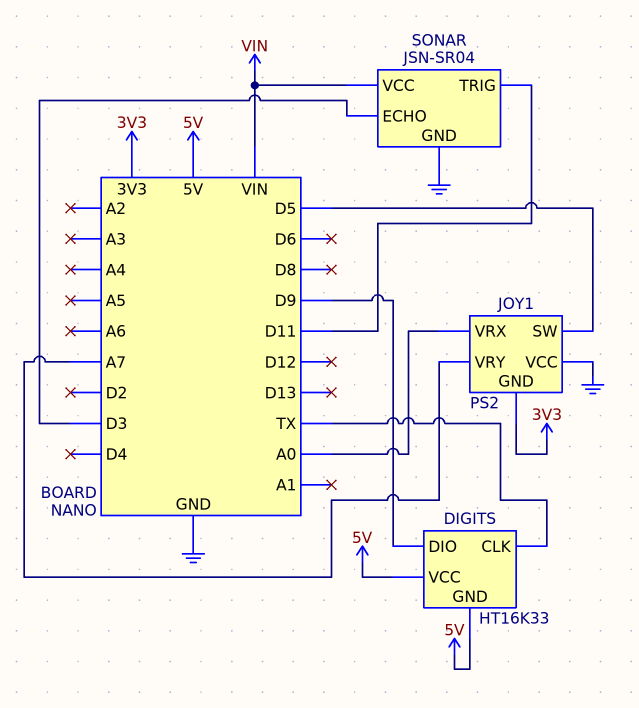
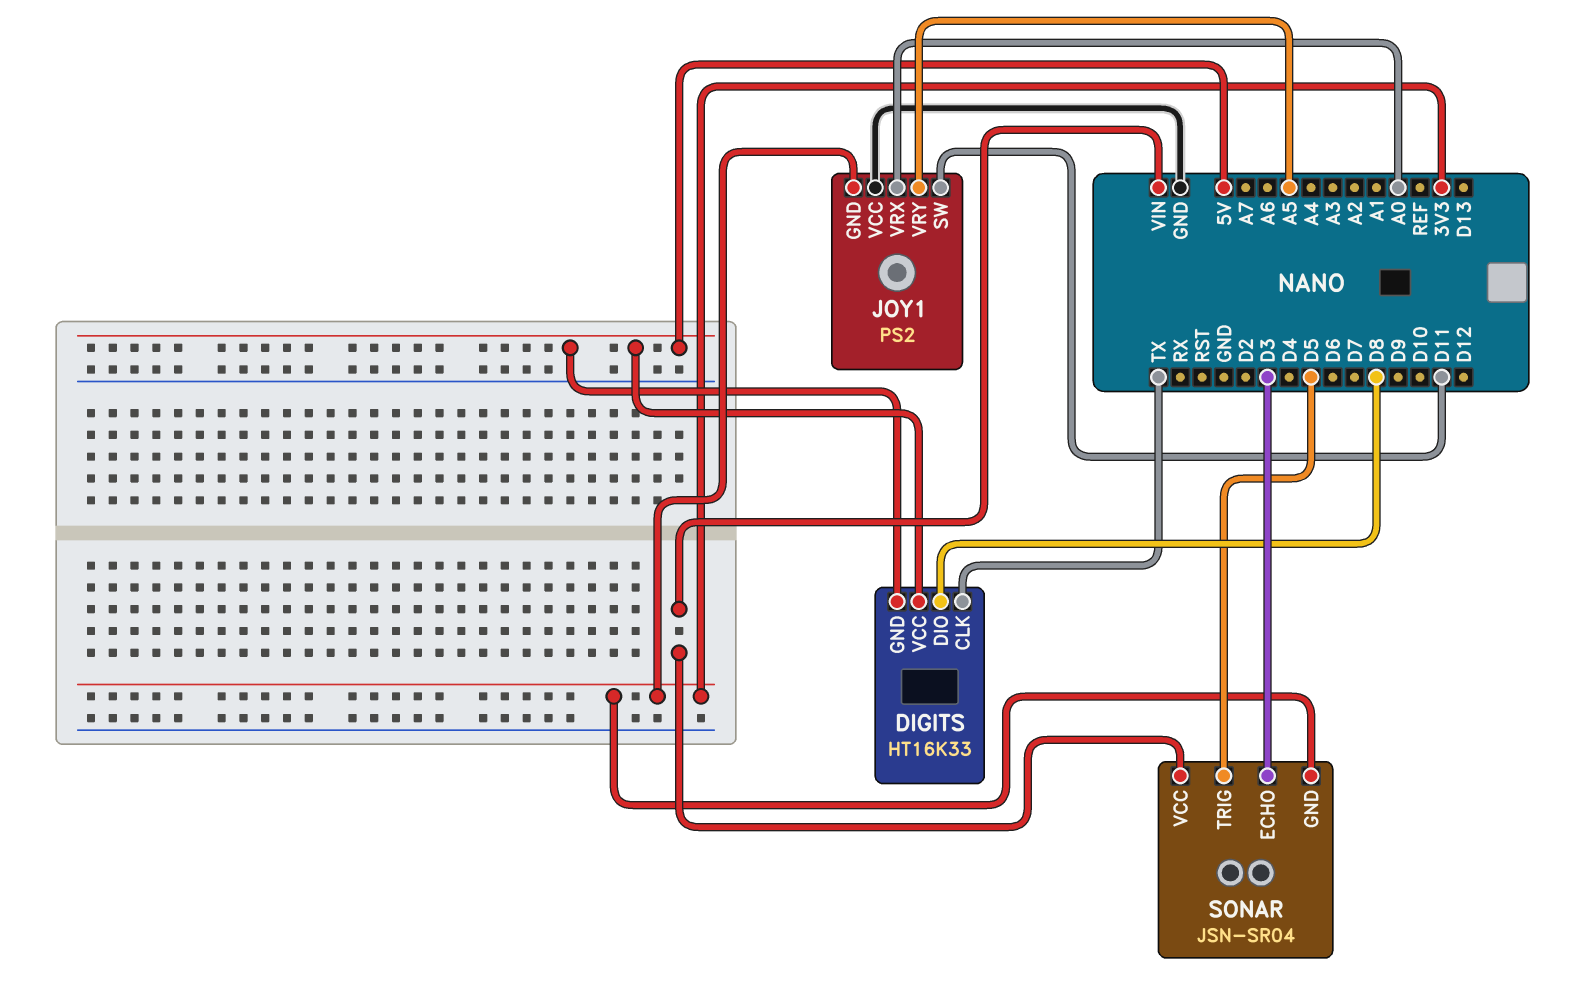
DIGITS pin DIO: D9 -> D8
JOY1 pin SW: D5 -> D11
JOY1 pin VRY: A7 -> A5
SONAR pin GND: GND -> 3V3
SONAR pin TRIG: D11 -> D5

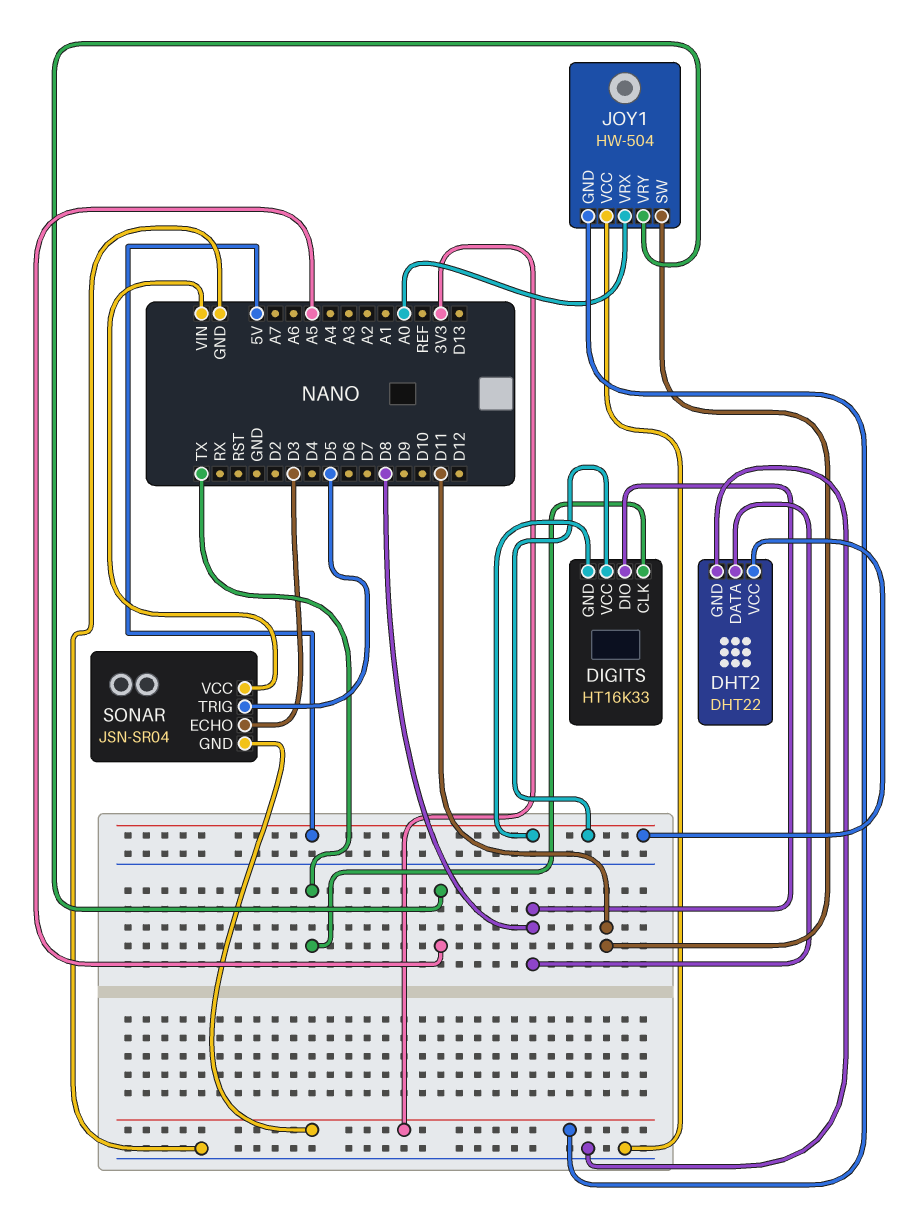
DHT2: none -> DHT22
DHT2 pin DATA: none -> D8
DHT2 pin GND: none -> GND
DHT2 pin VCC: none -> 5V
JOY1: PS2 -> HW-504

